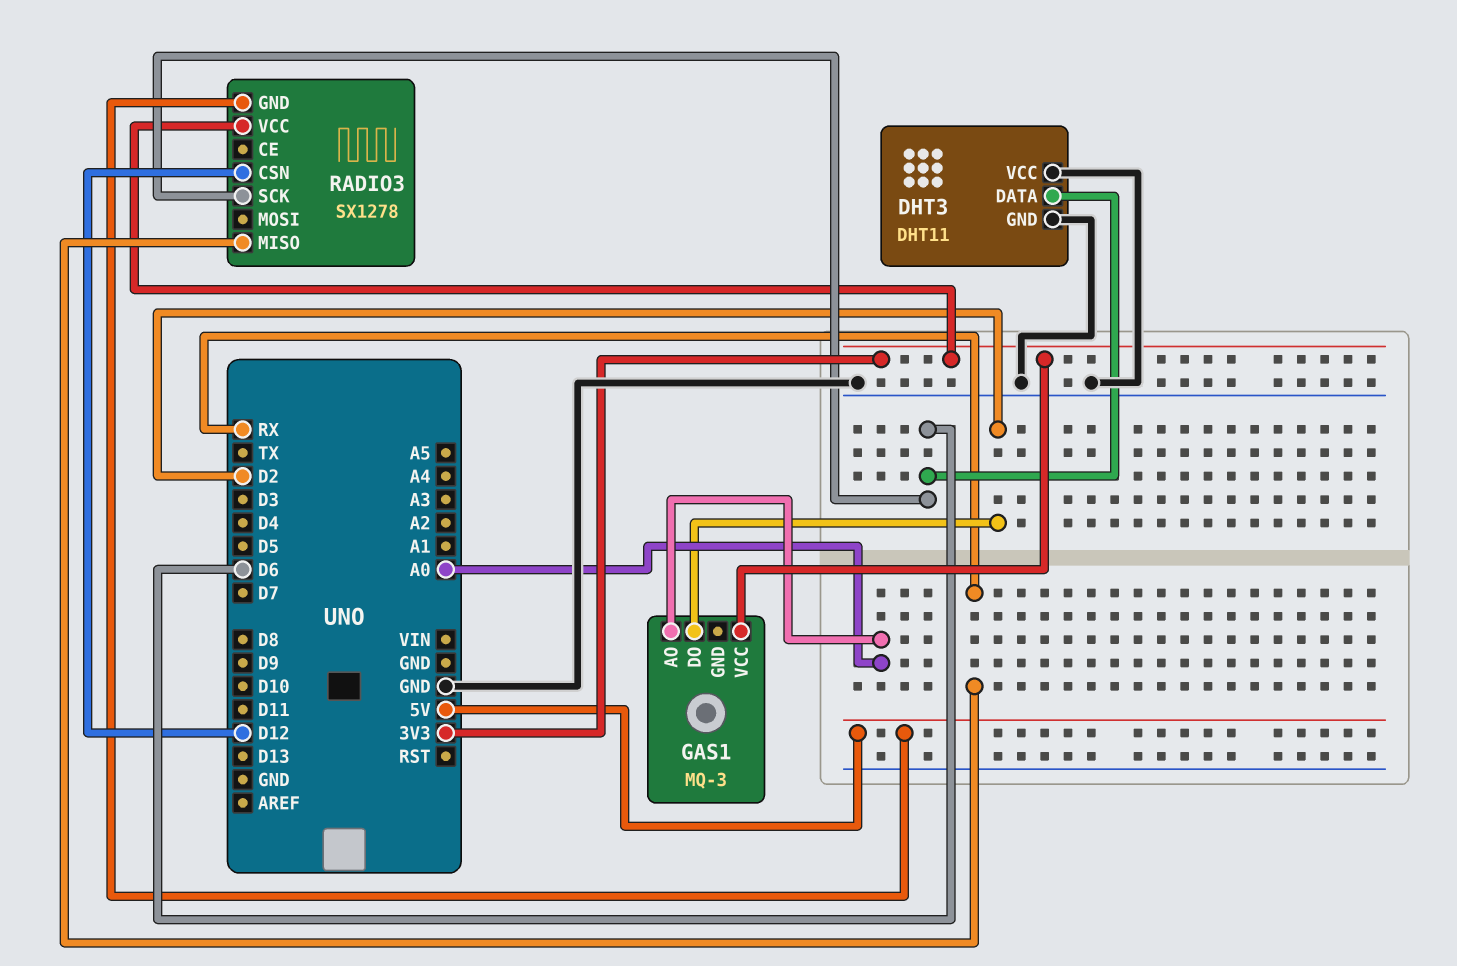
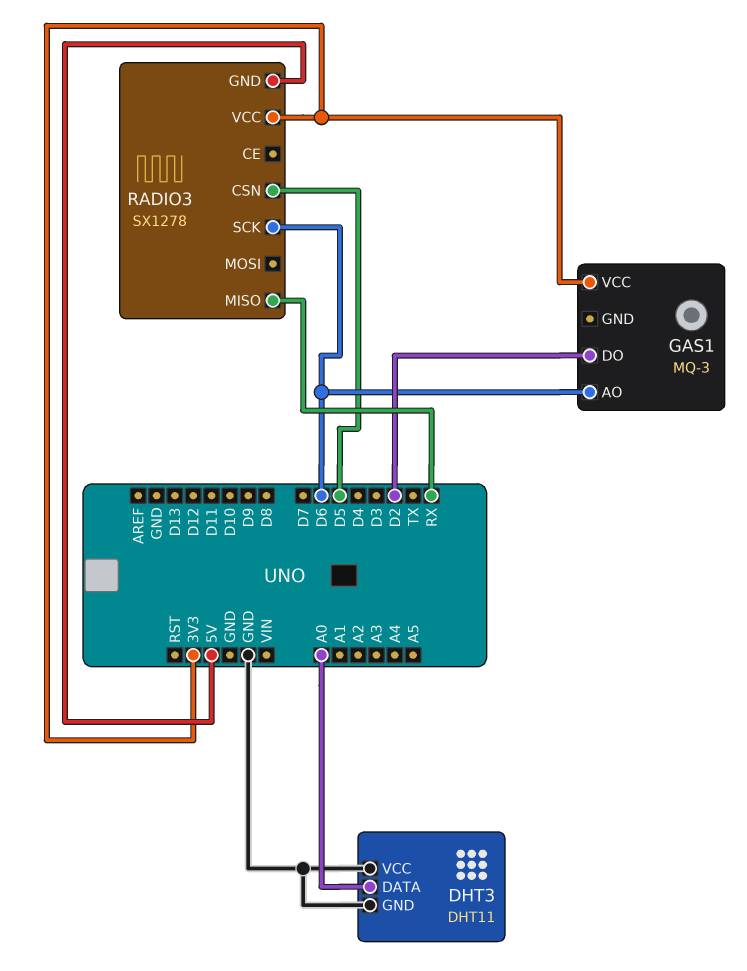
DHT3 pin DATA: D6 -> A0
GAS1 pin AO: A0 -> D6
RADIO3 pin CSN: D12 -> D5

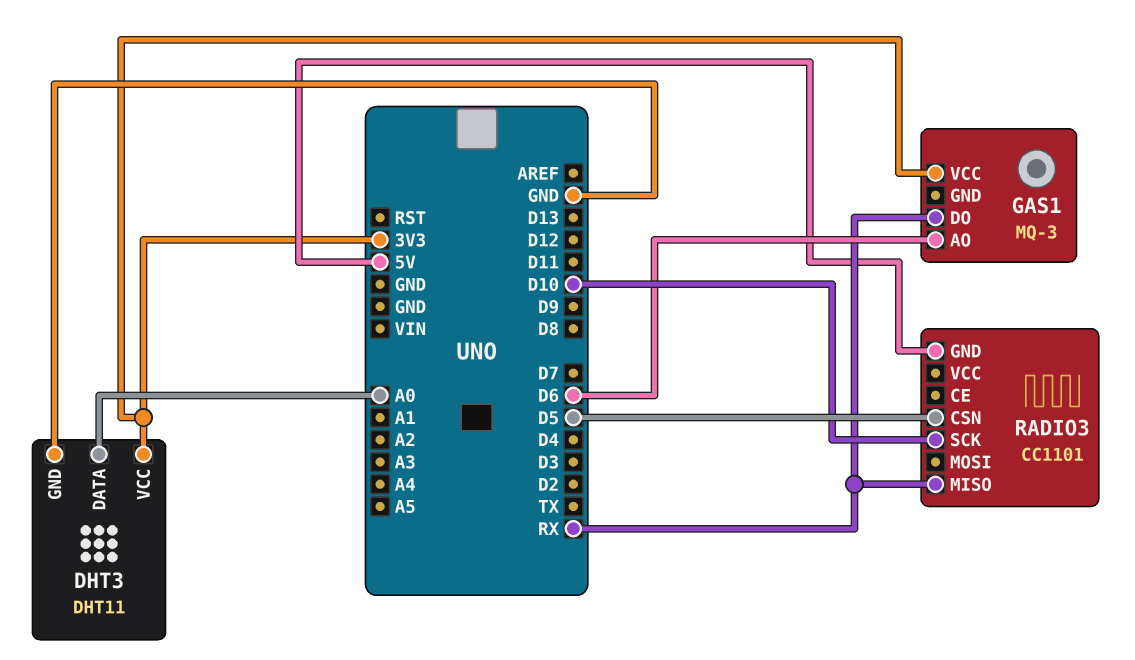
DHT3 pin VCC: GND -> 3V3
GAS1 pin DO: D2 -> RX
RADIO3: SX1278 -> CC1101
RADIO3 pin SCK: D6 -> D10
RADIO3 pin VCC: 3V3 -> none

